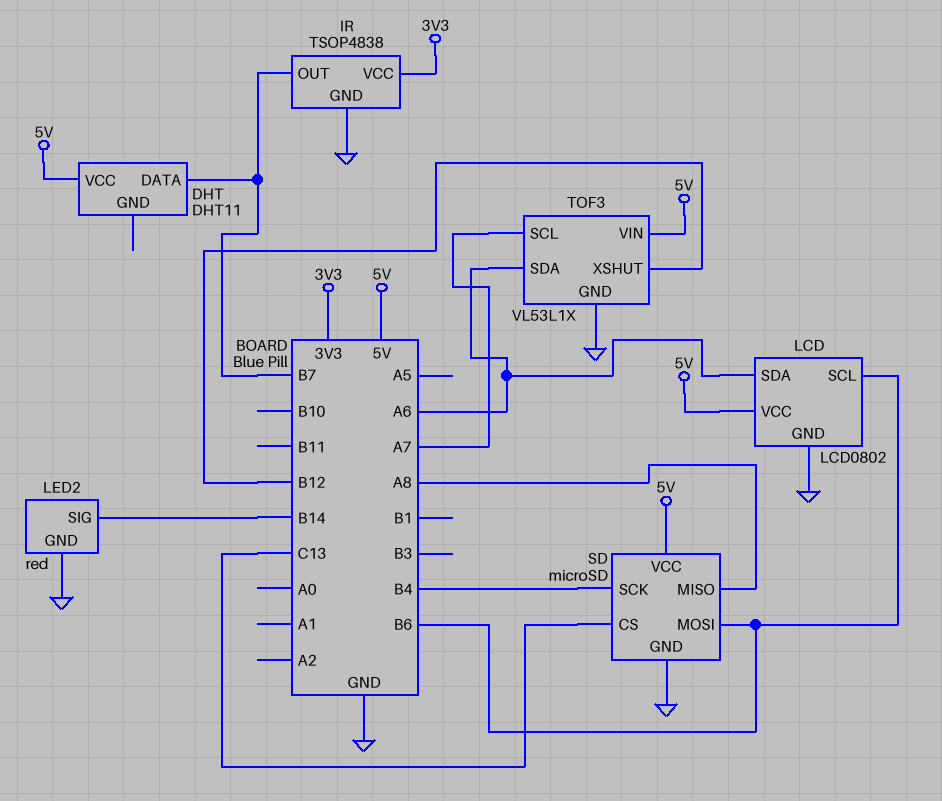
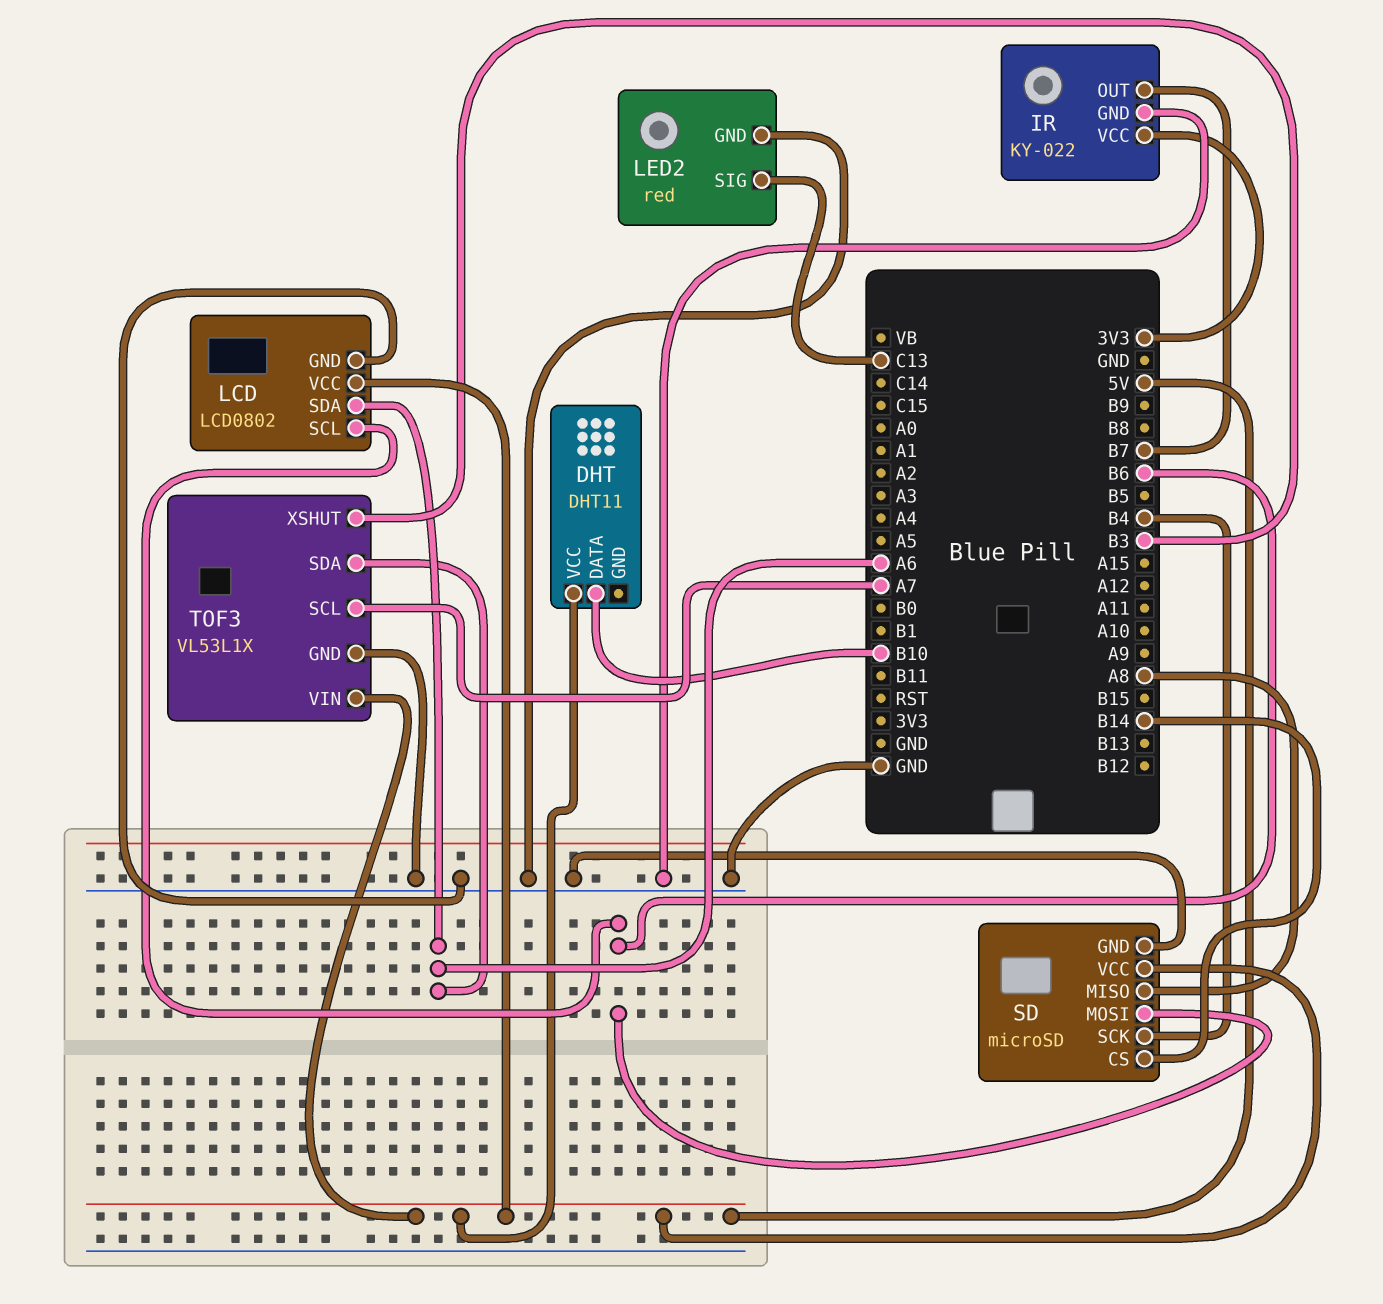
DHT pin DATA: B7 -> B10
IR: TSOP4838 -> KY-022
LED2 pin SIG: B14 -> C13
SD pin CS: C13 -> B14
TOF3 pin XSHUT: B12 -> B3

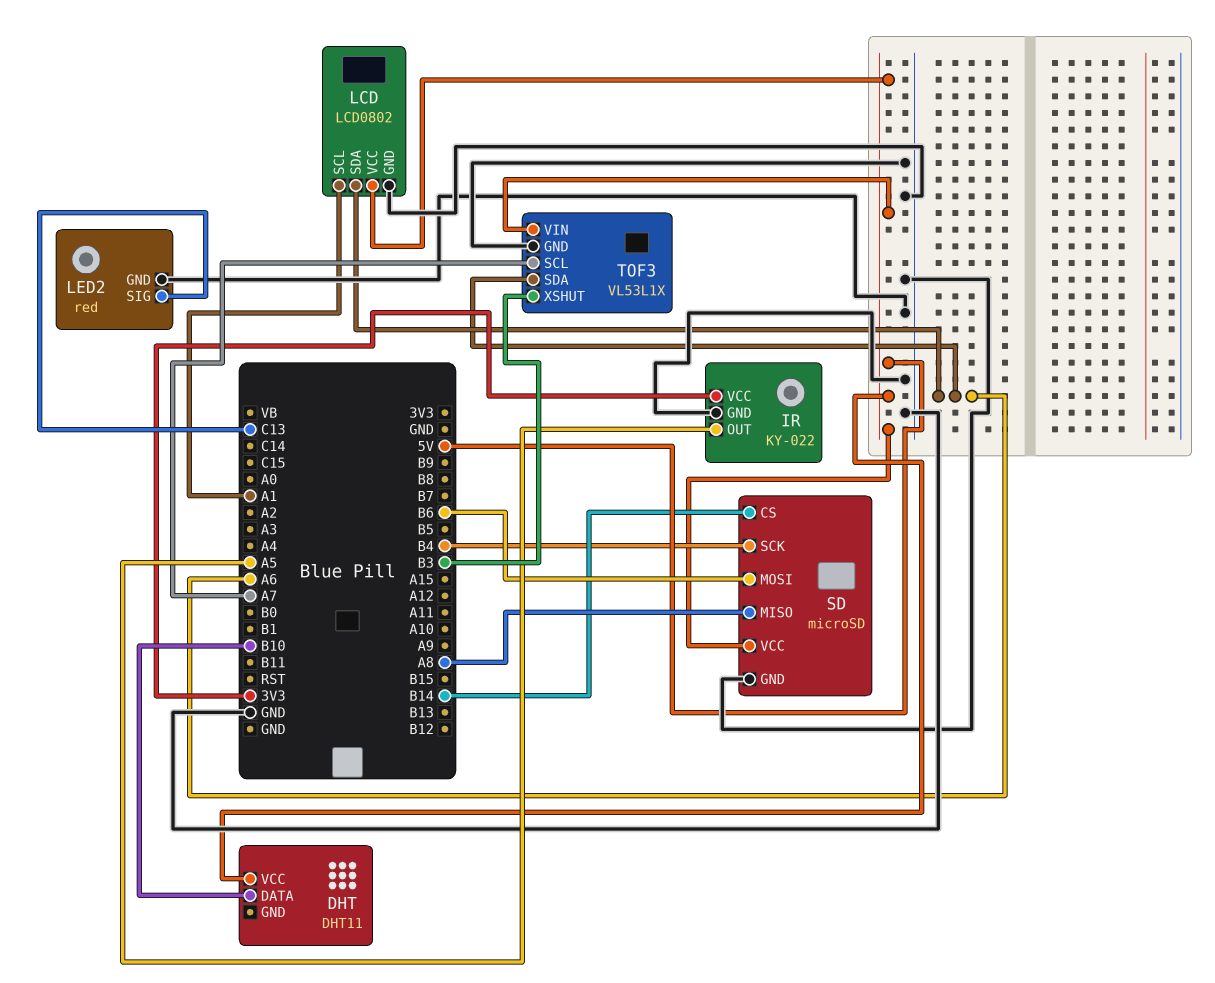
IR pin OUT: B7 -> A5
LCD pin SCL: B6 -> A1

